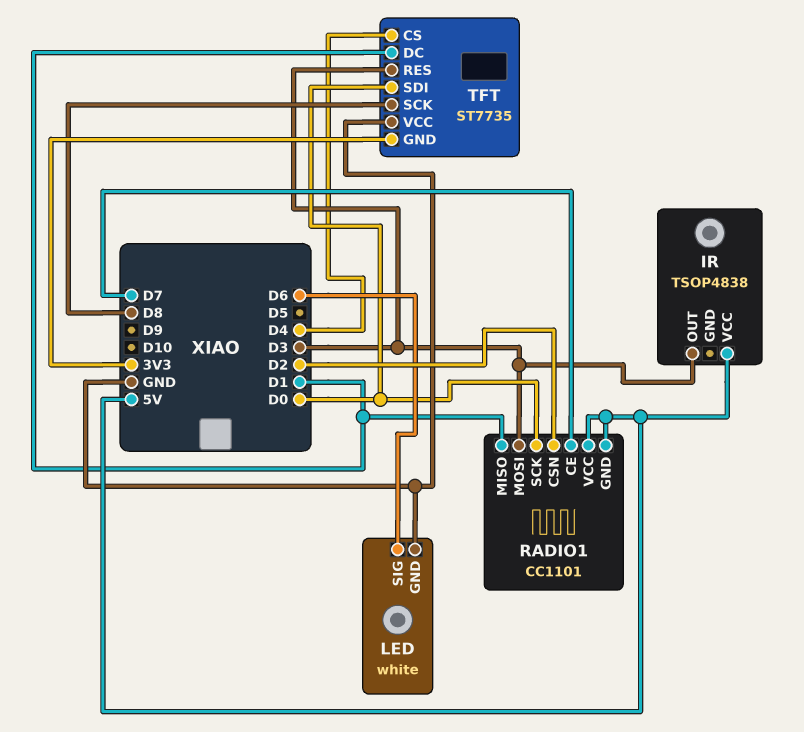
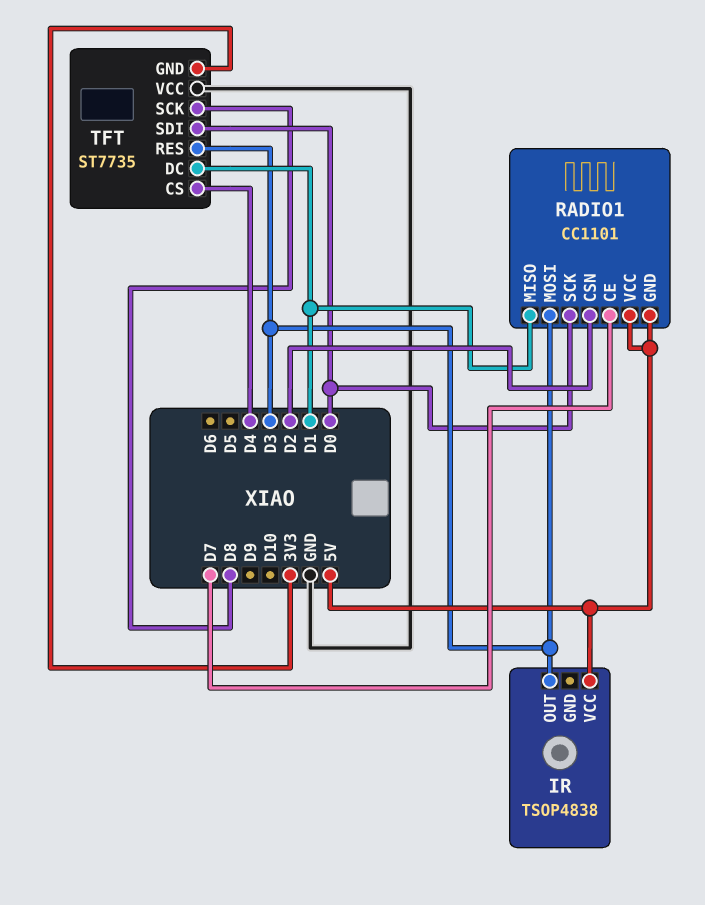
LED: white -> none
LED pin GND: GND -> none
LED pin SIG: D6 -> none

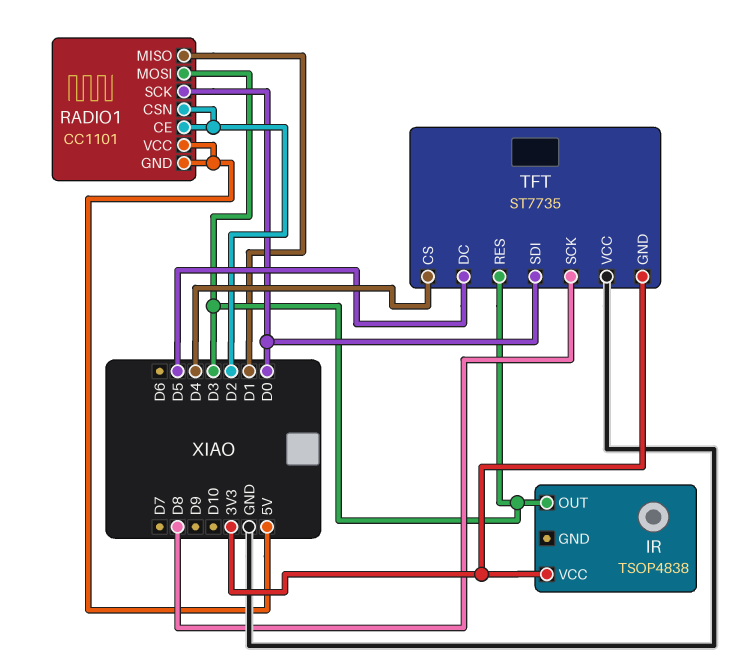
IR pin VCC: 5V -> 3V3
RADIO1 pin CE: D7 -> D2
TFT pin DC: D1 -> D5

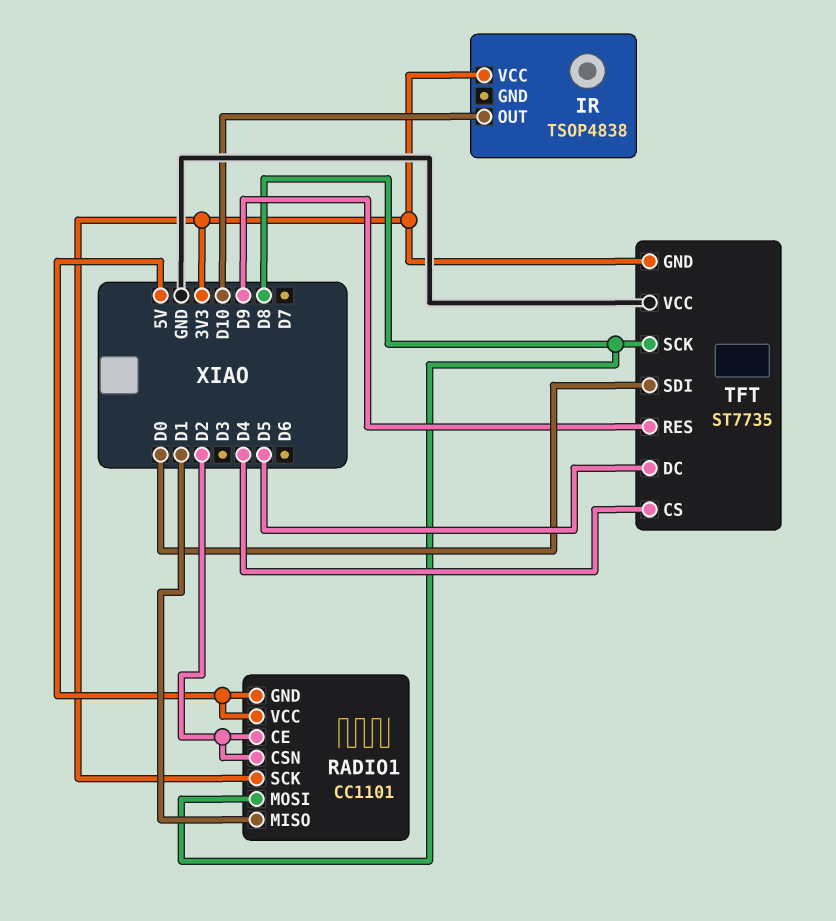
IR pin OUT: D3 -> D10
RADIO1 pin MOSI: D3 -> D8
RADIO1 pin SCK: D0 -> 3V3
TFT pin RES: D3 -> D9

